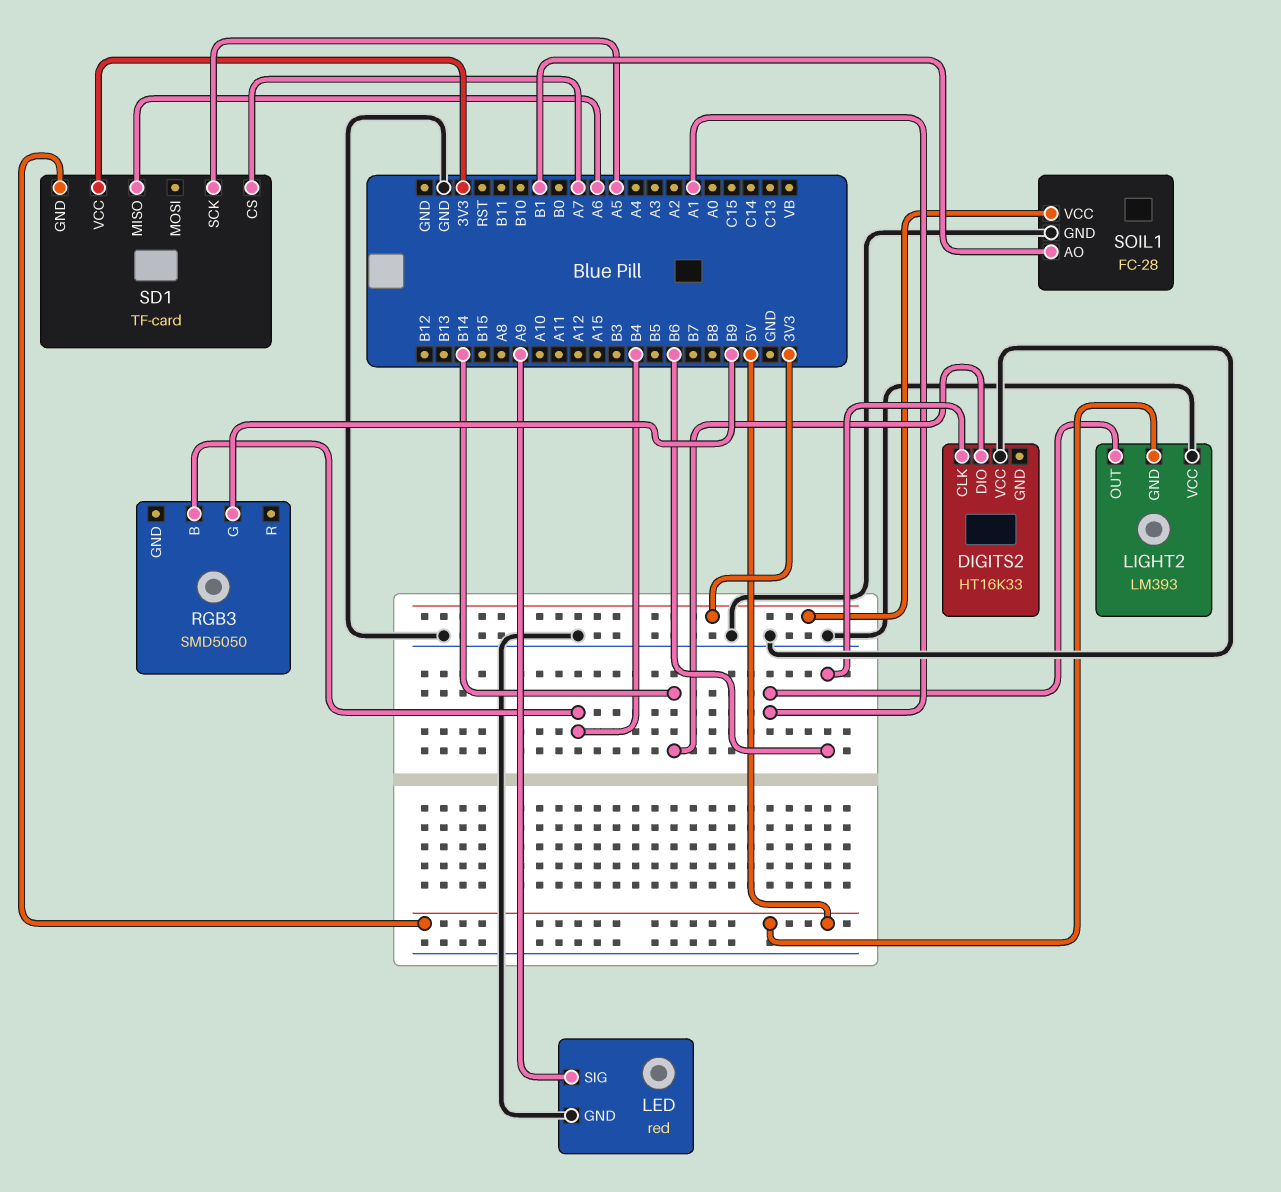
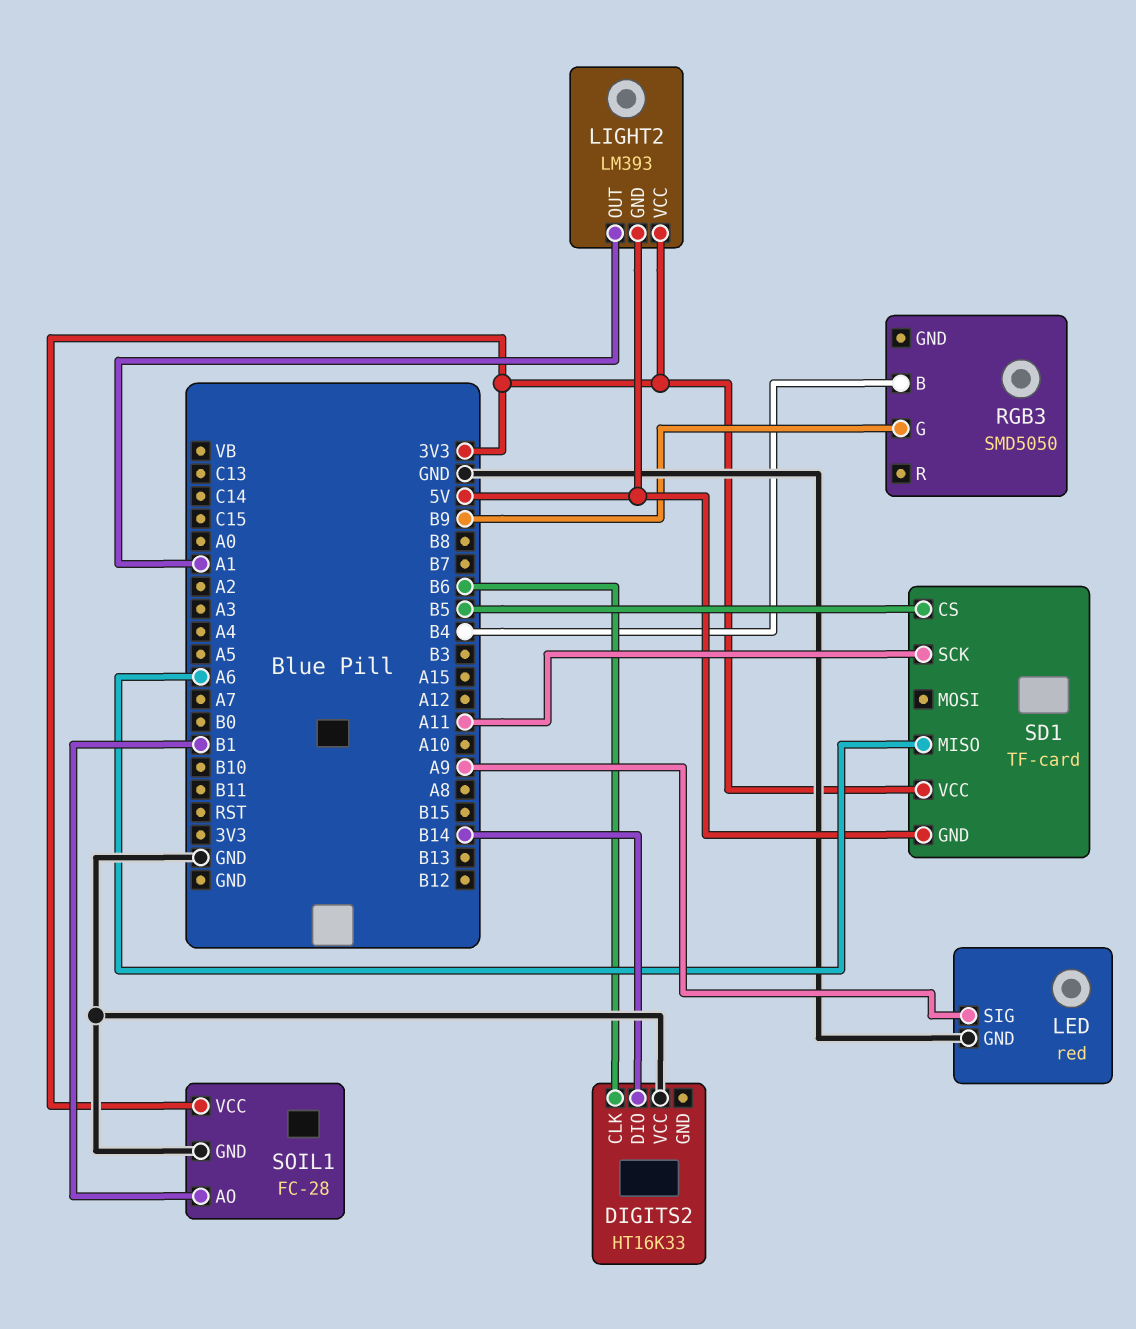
LIGHT2 pin VCC: GND -> 3V3
SD1 pin CS: A7 -> B5
SD1 pin SCK: A5 -> A11

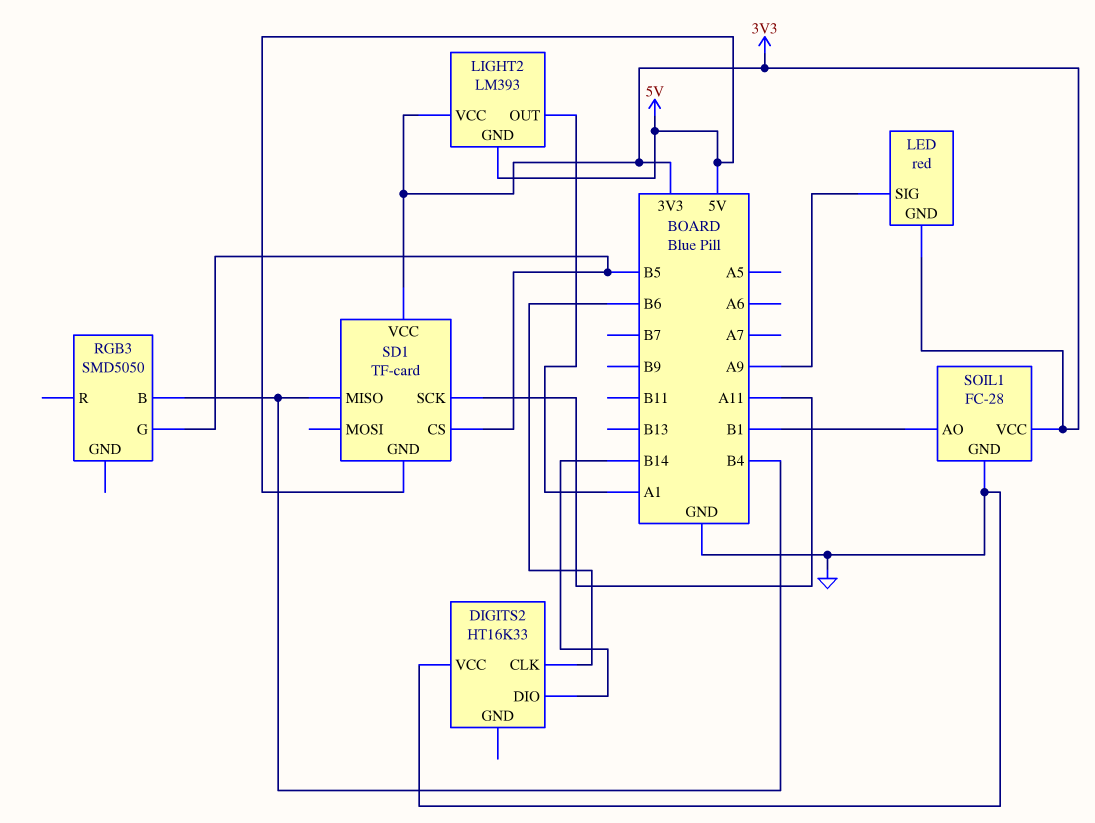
LED pin GND: GND -> 3V3
RGB3 pin G: B9 -> B5
SD1 pin MISO: A6 -> B4

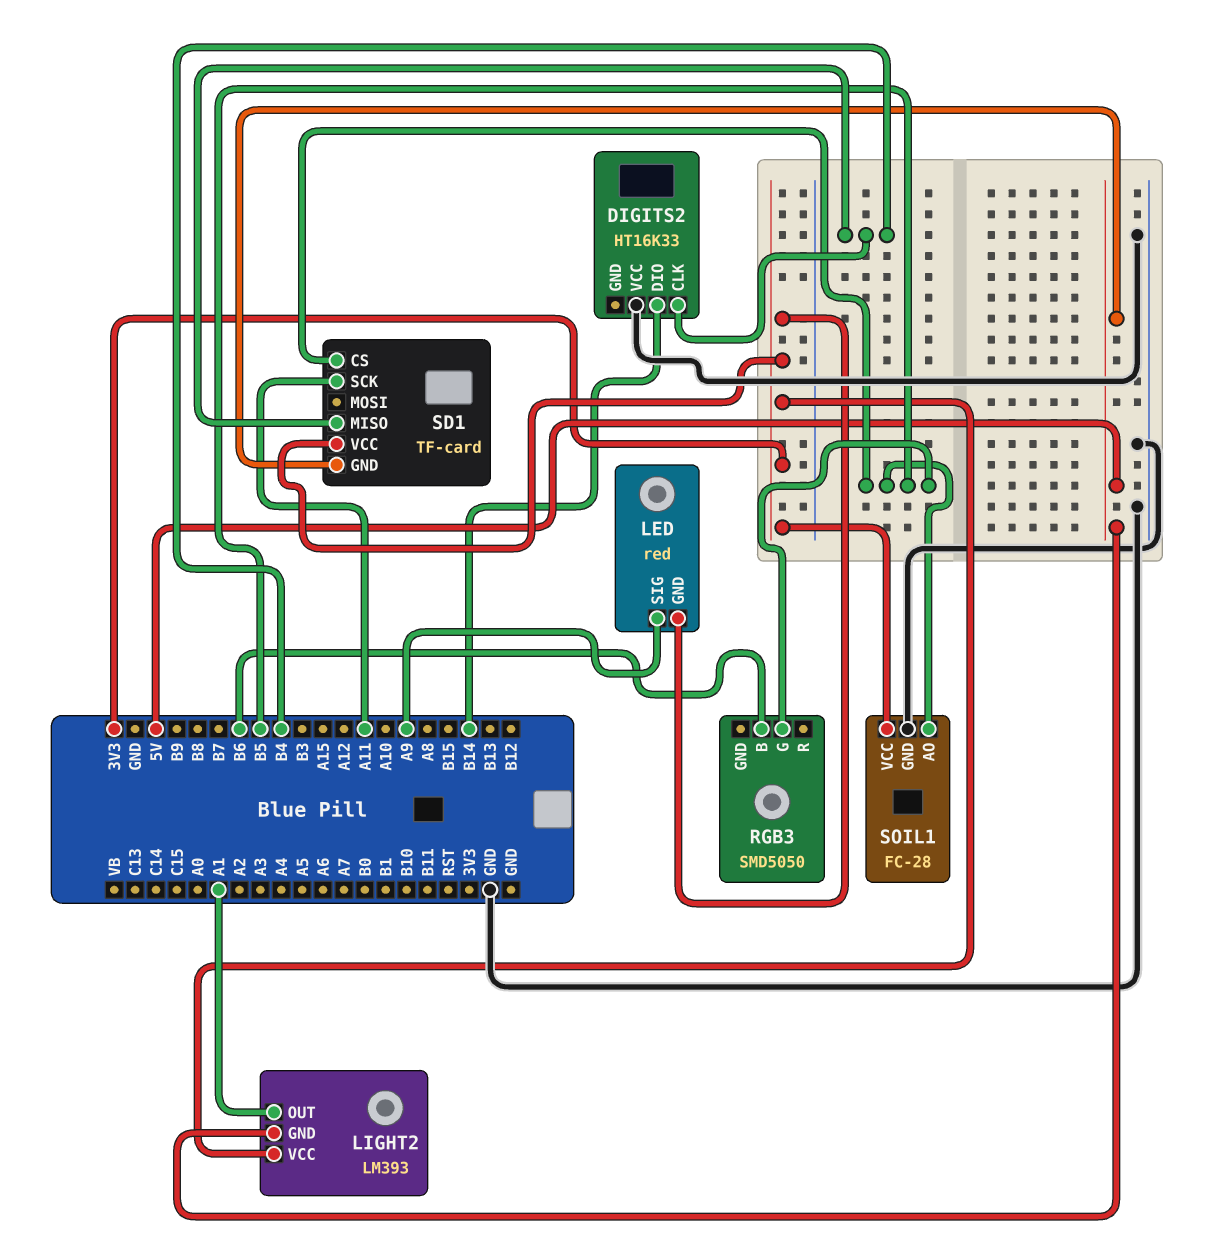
DIGITS2 pin CLK: B6 -> B4
RGB3 pin B: B4 -> B6
SOIL1 pin AO: B1 -> B5

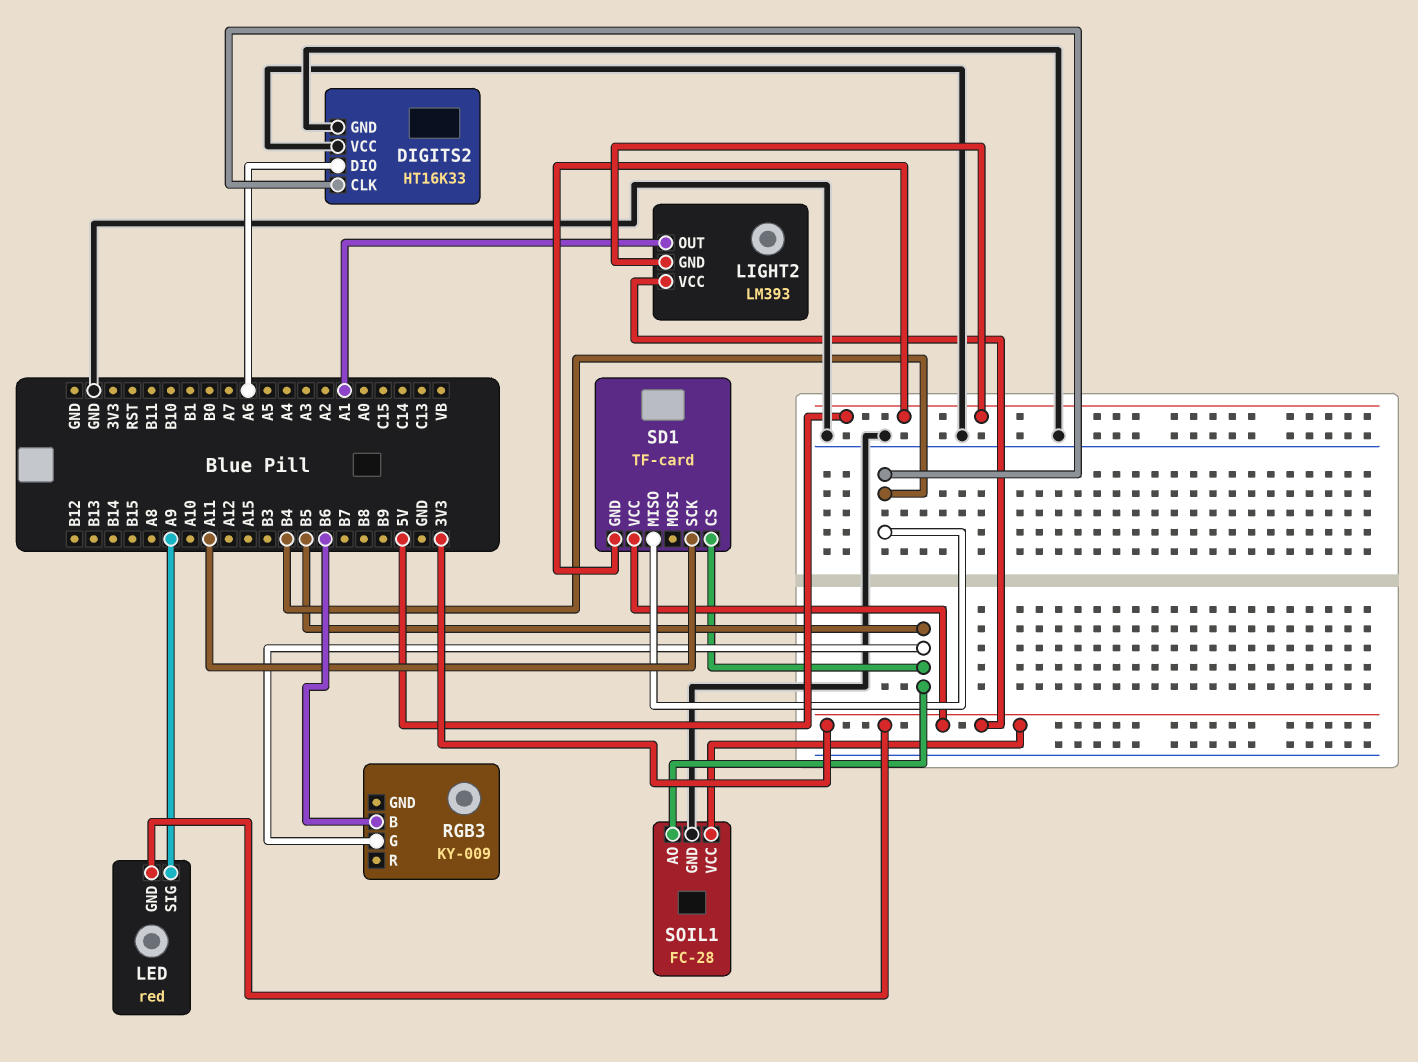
DIGITS2 pin DIO: B14 -> A6
DIGITS2 pin GND: none -> GND
RGB3: SMD5050 -> KY-009

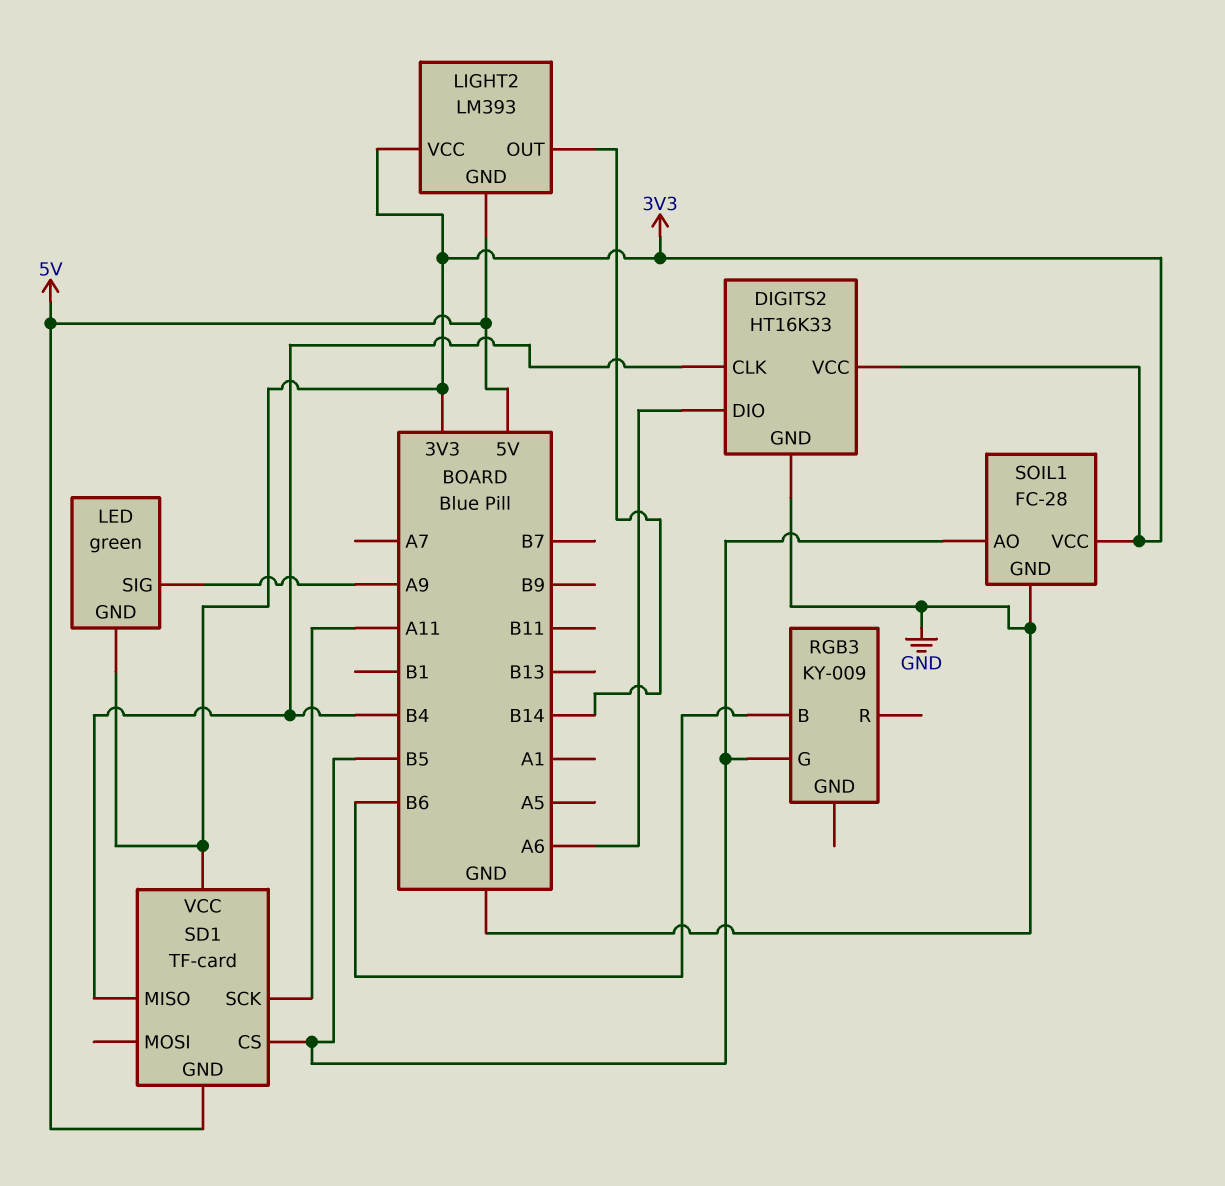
DIGITS2 pin VCC: GND -> 3V3
LED: red -> green
LIGHT2 pin OUT: A1 -> B14

